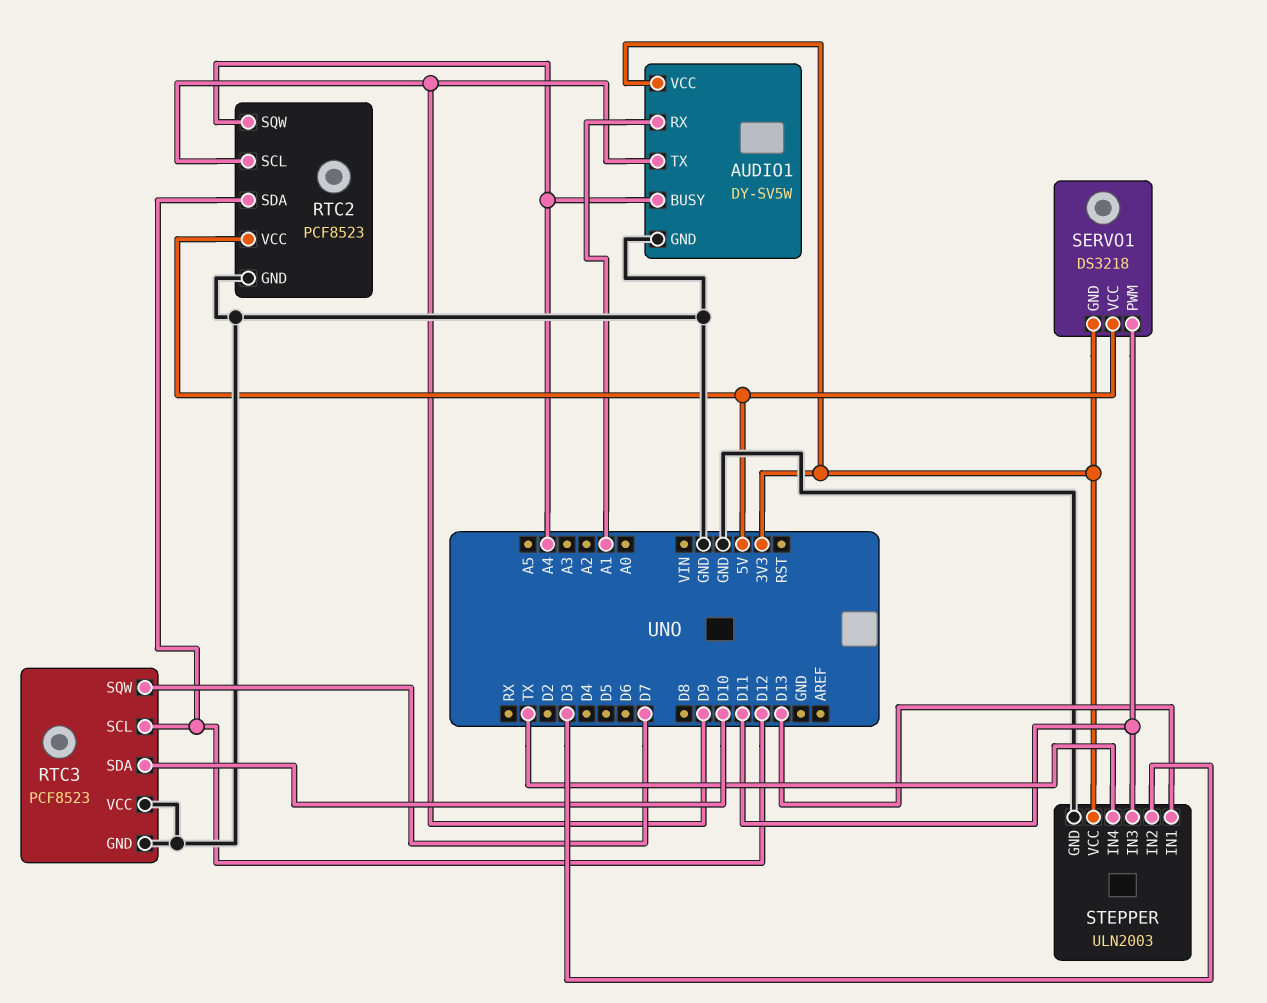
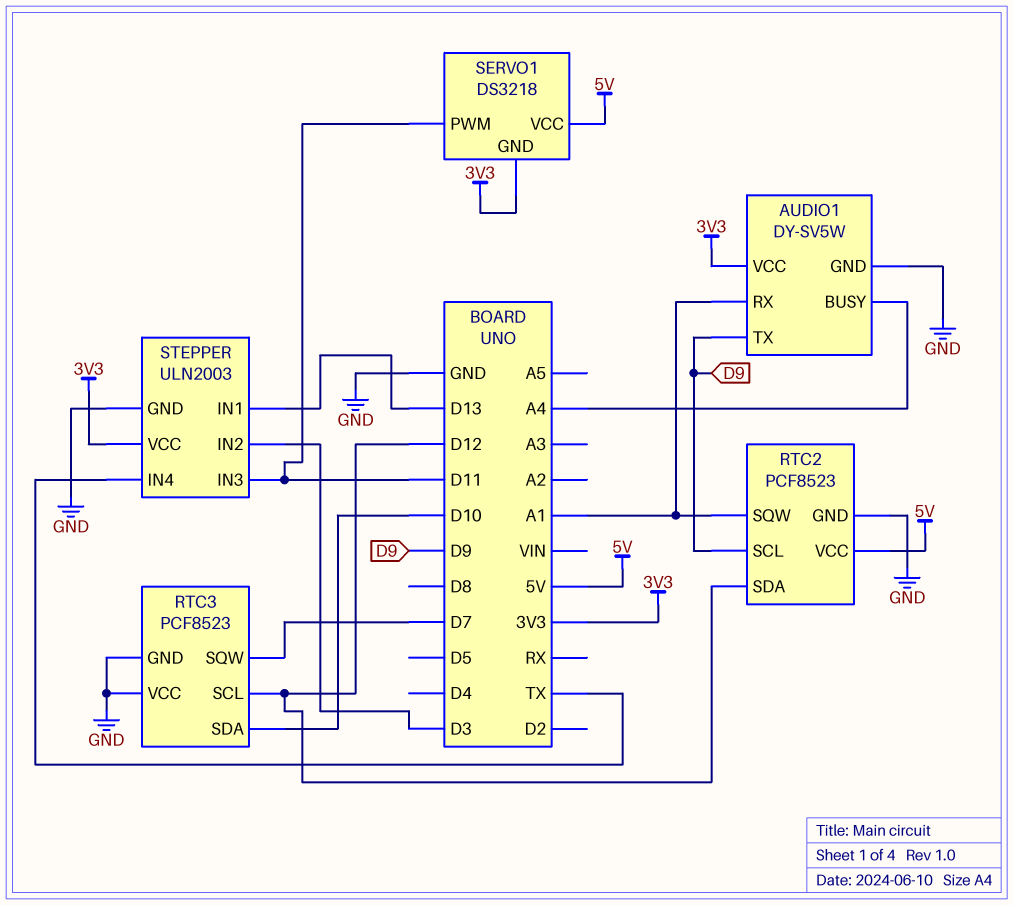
RTC2 pin SQW: A4 -> A1

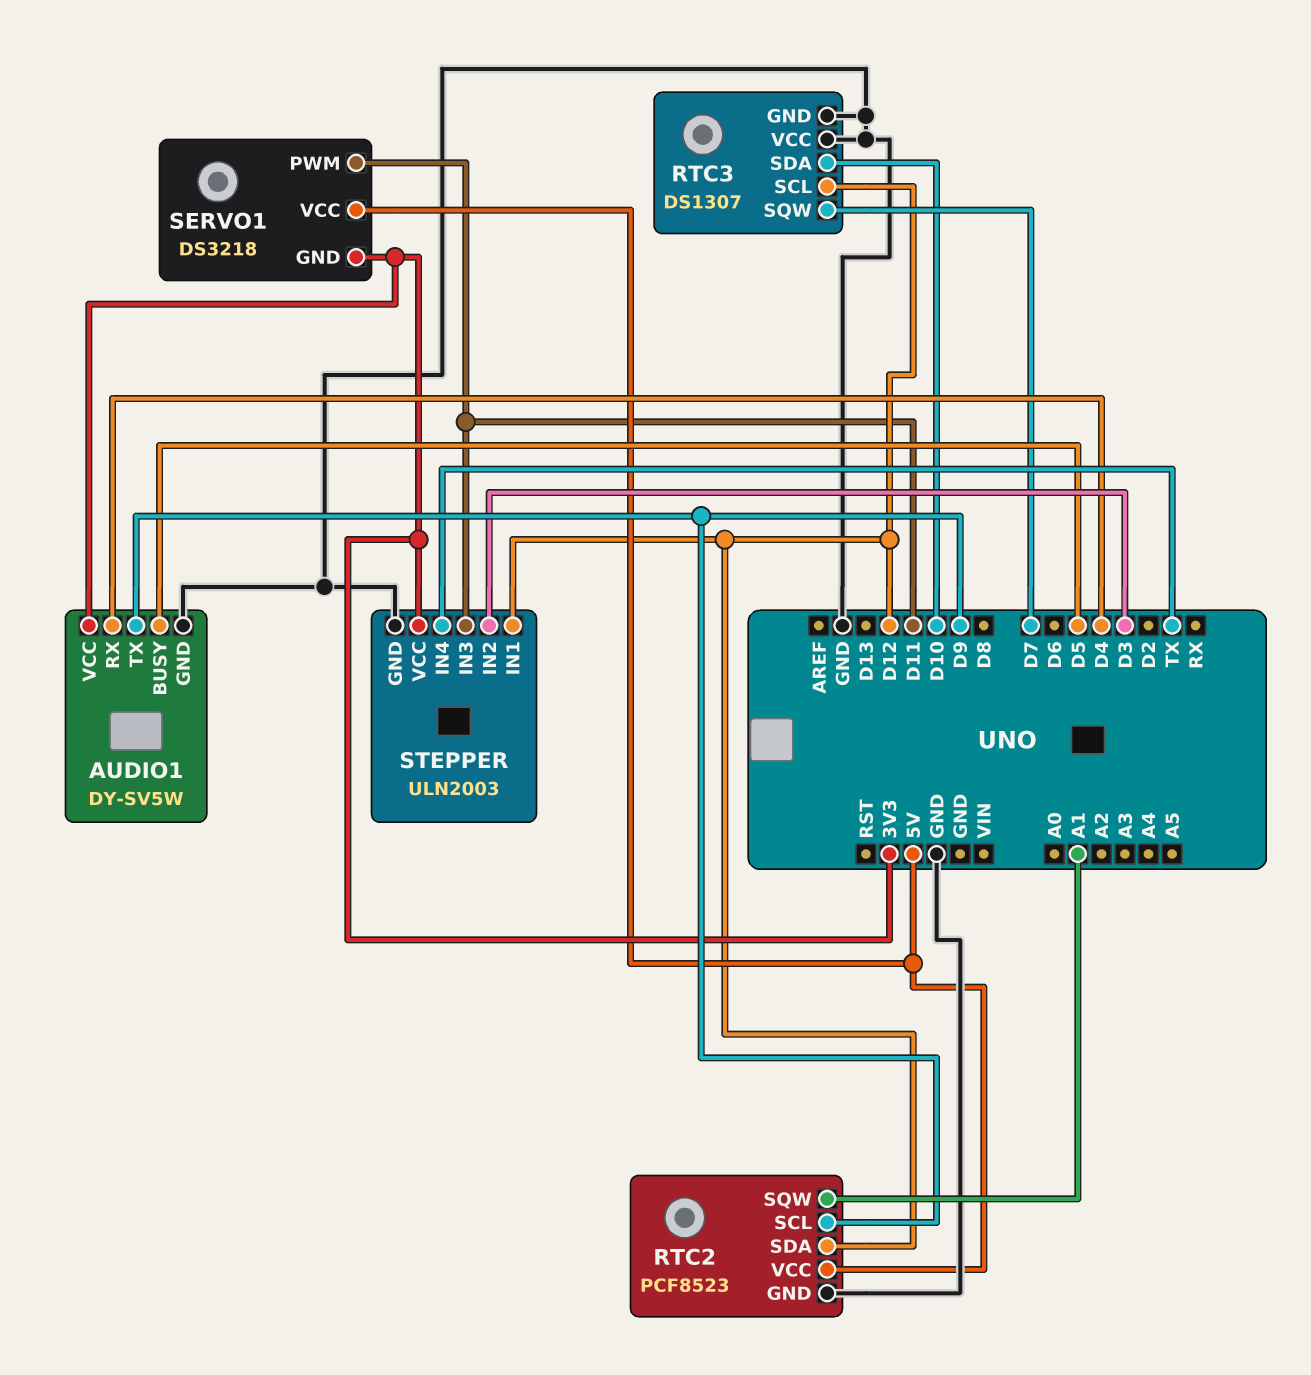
AUDIO1 pin BUSY: A4 -> D5
AUDIO1 pin RX: A1 -> D4
RTC3: PCF8523 -> DS1307
STEPPER pin IN1: D13 -> D12

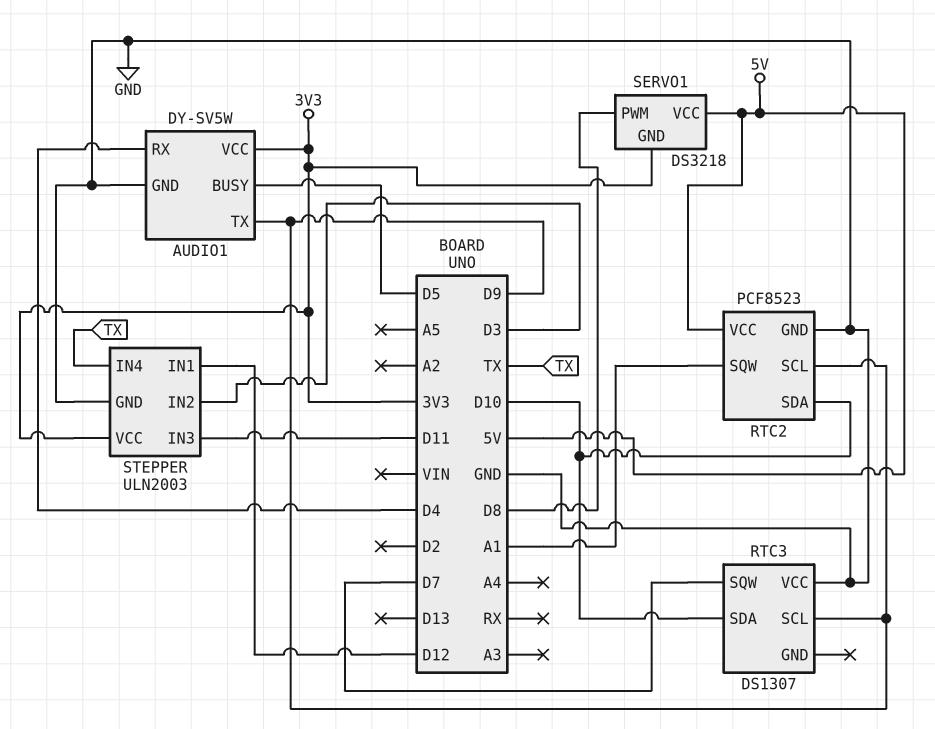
RTC2 pin SDA: D12 -> D10
RTC3 pin GND: GND -> none
RTC3 pin SCL: D12 -> D9
SERVO1 pin PWM: D11 -> D8

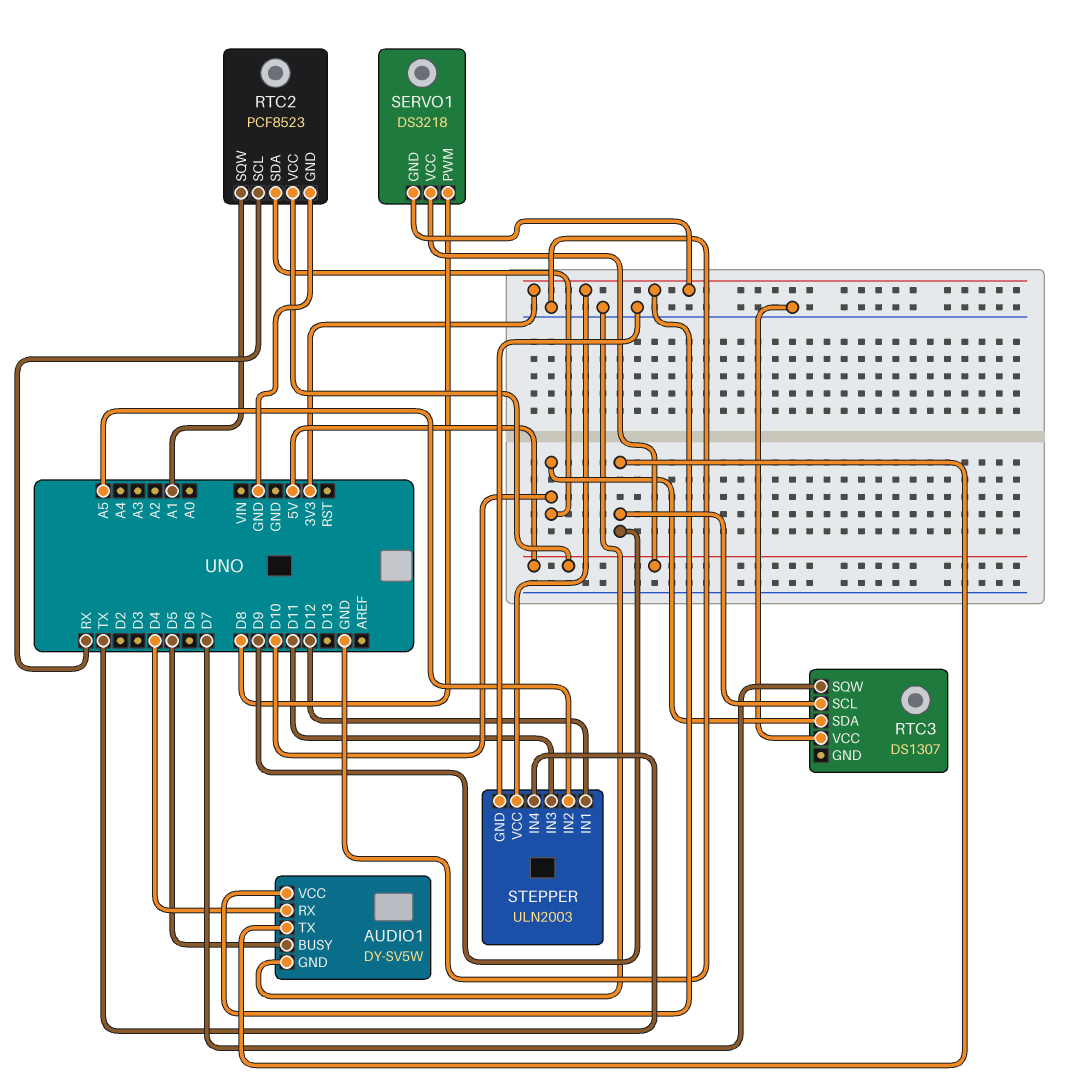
RTC2 pin SCL: D9 -> RX
STEPPER pin IN2: D3 -> A5

